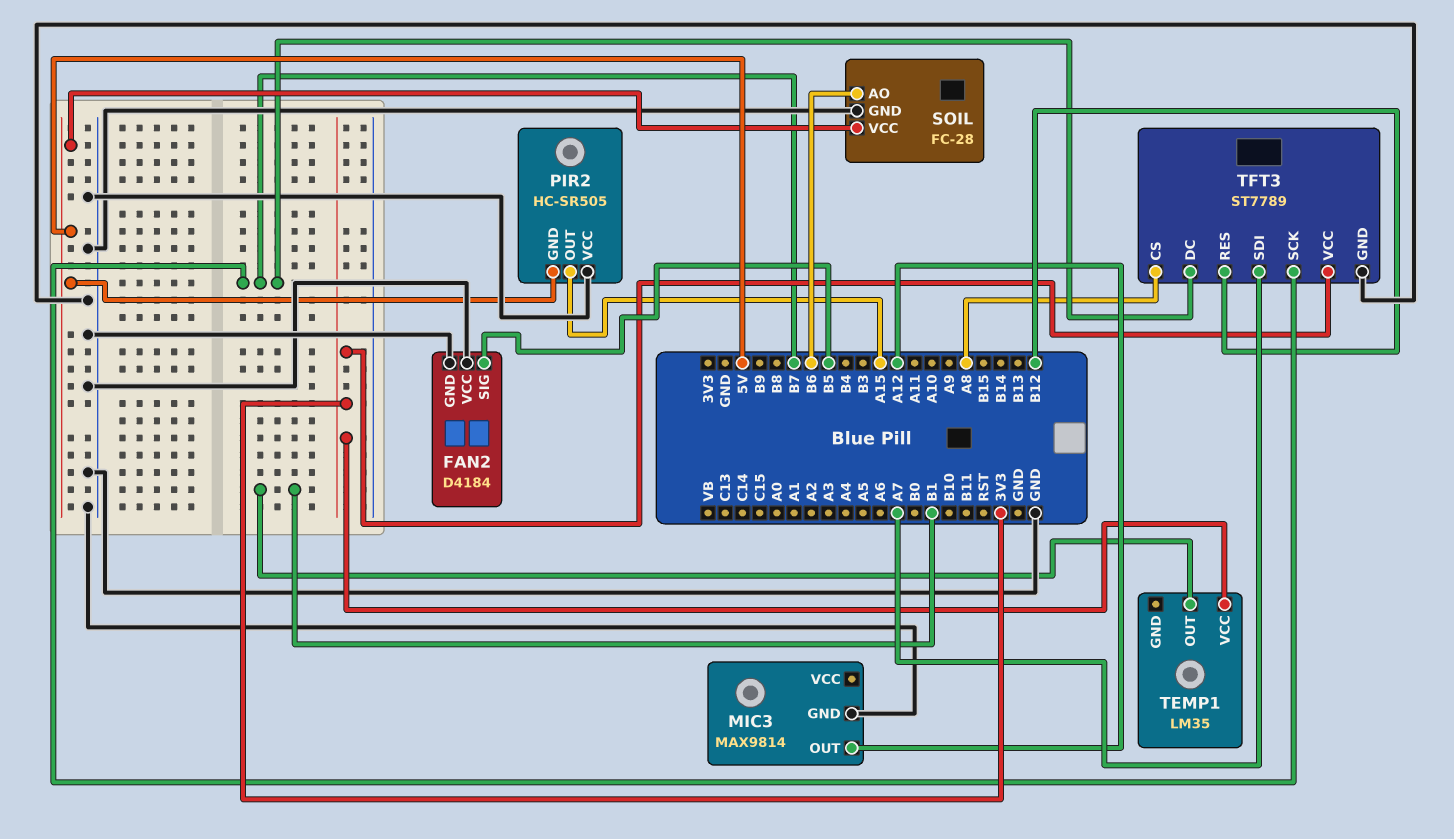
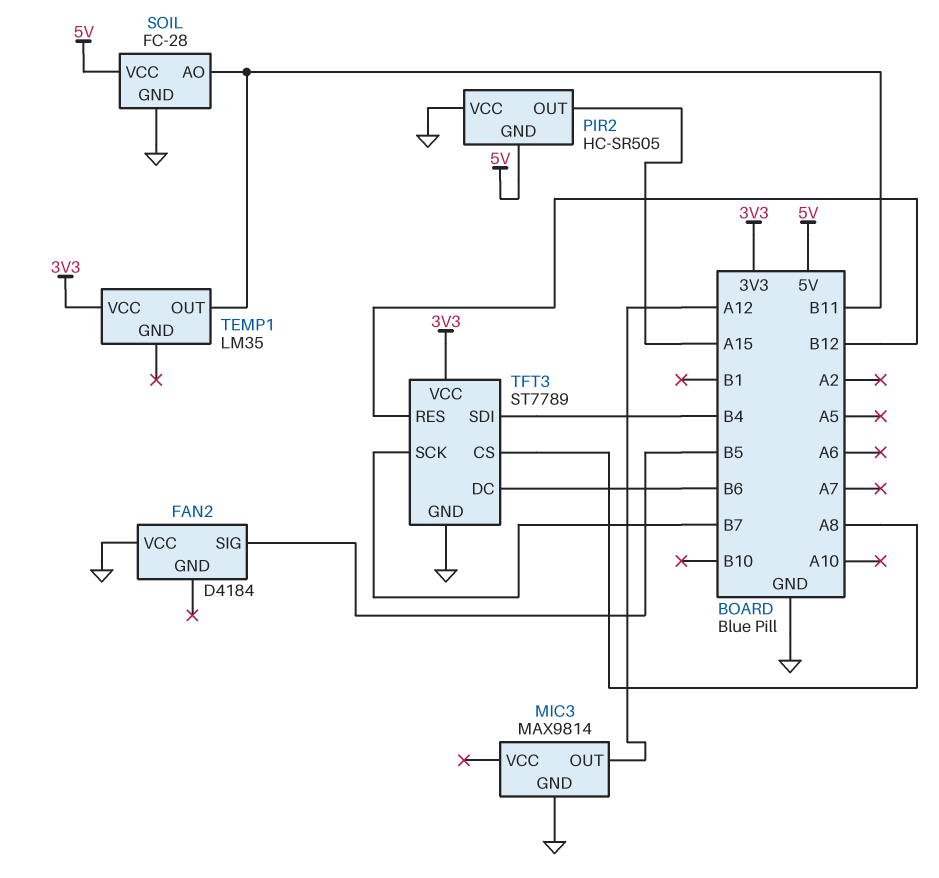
FAN2 pin GND: GND -> none
SOIL pin AO: B6 -> B11
TEMP1 pin OUT: B1 -> B11
TFT3 pin DC: B7 -> B6
TFT3 pin SDI: A7 -> B4

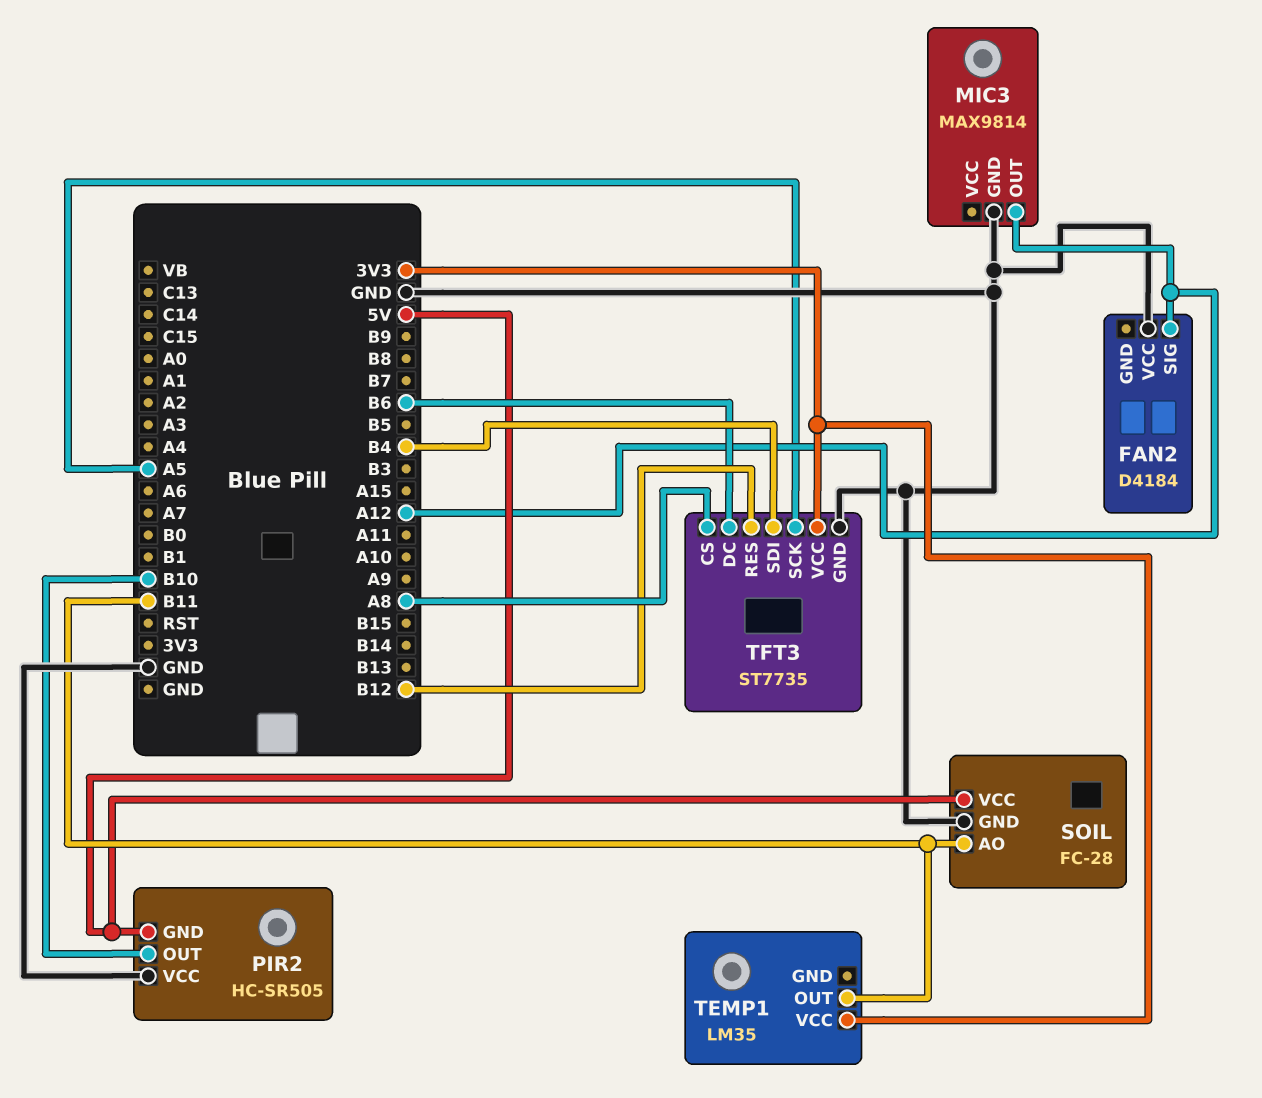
FAN2 pin SIG: B5 -> A12
PIR2 pin OUT: A15 -> B10
TFT3: ST7789 -> ST7735
TFT3 pin SCK: B7 -> A5

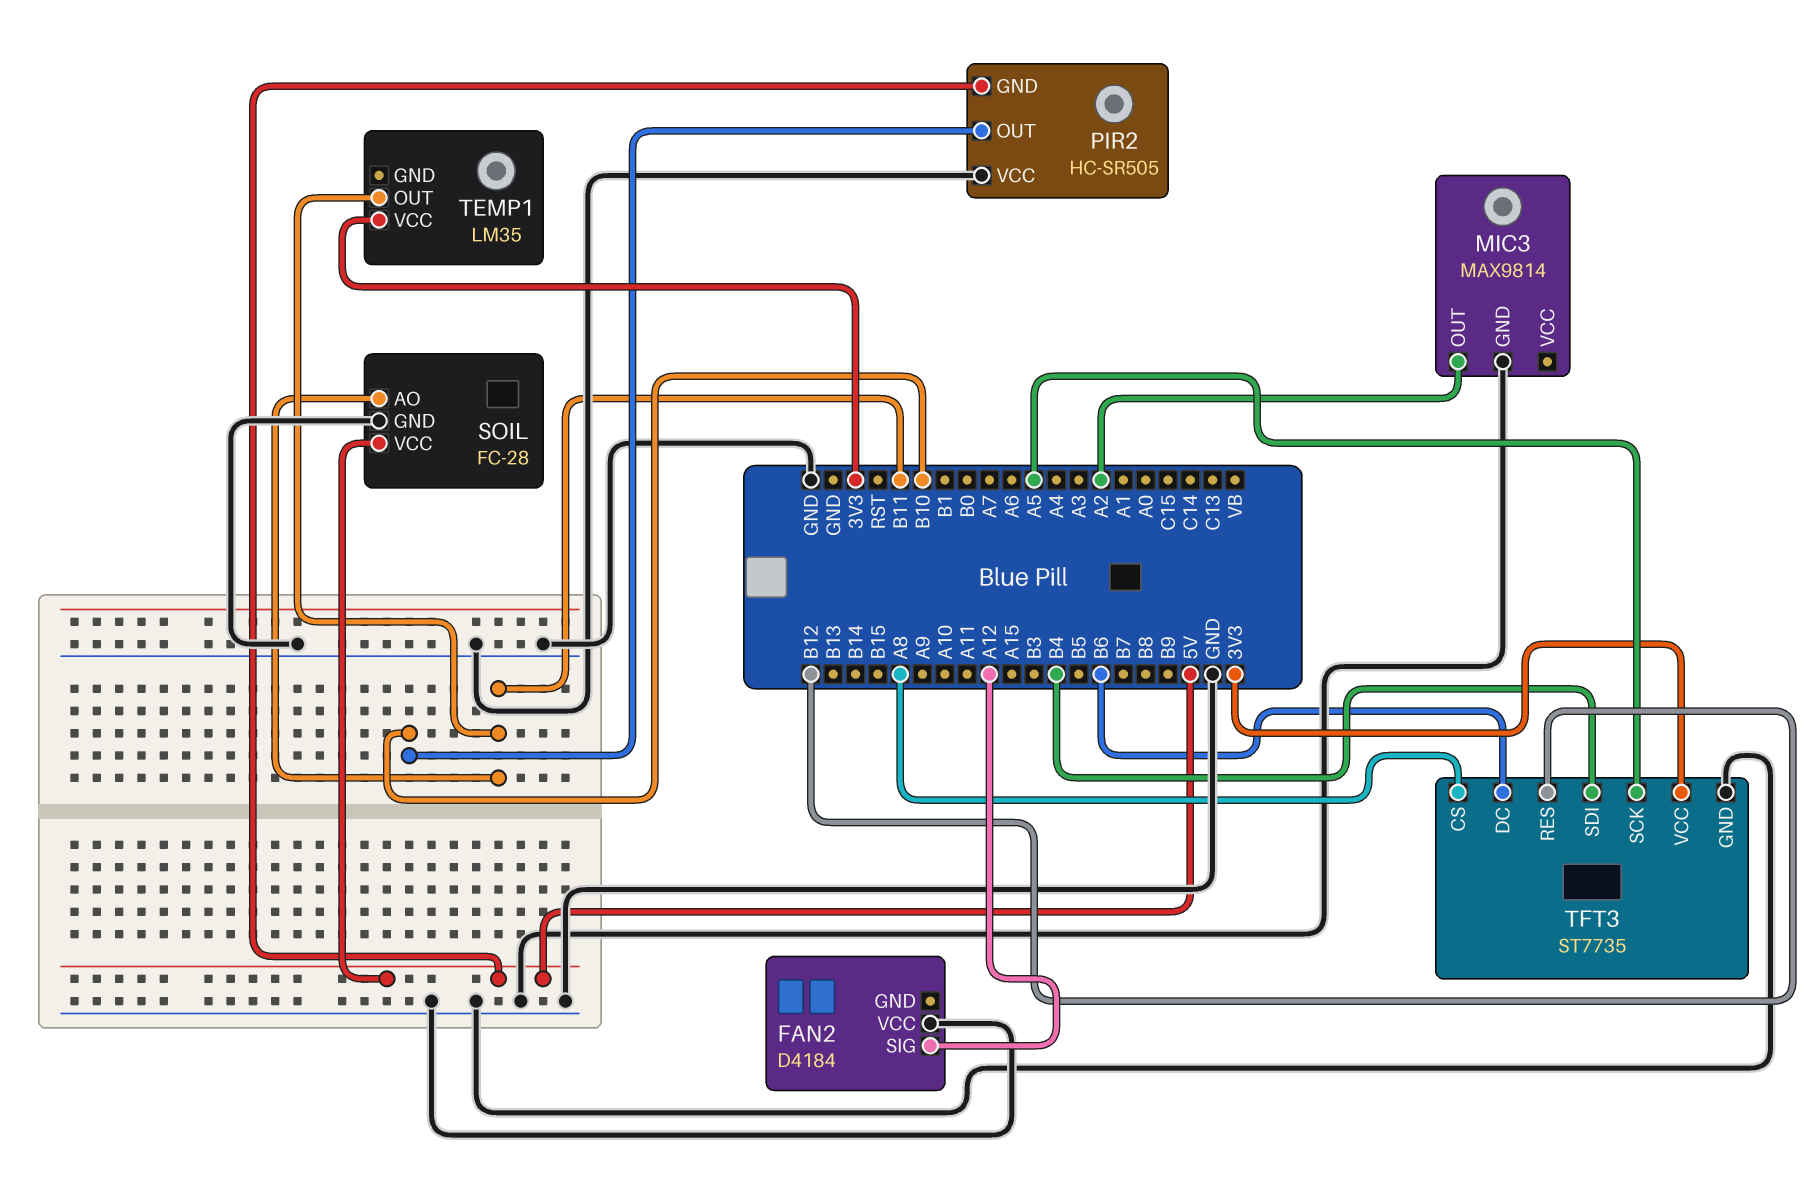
MIC3 pin OUT: A12 -> A2

